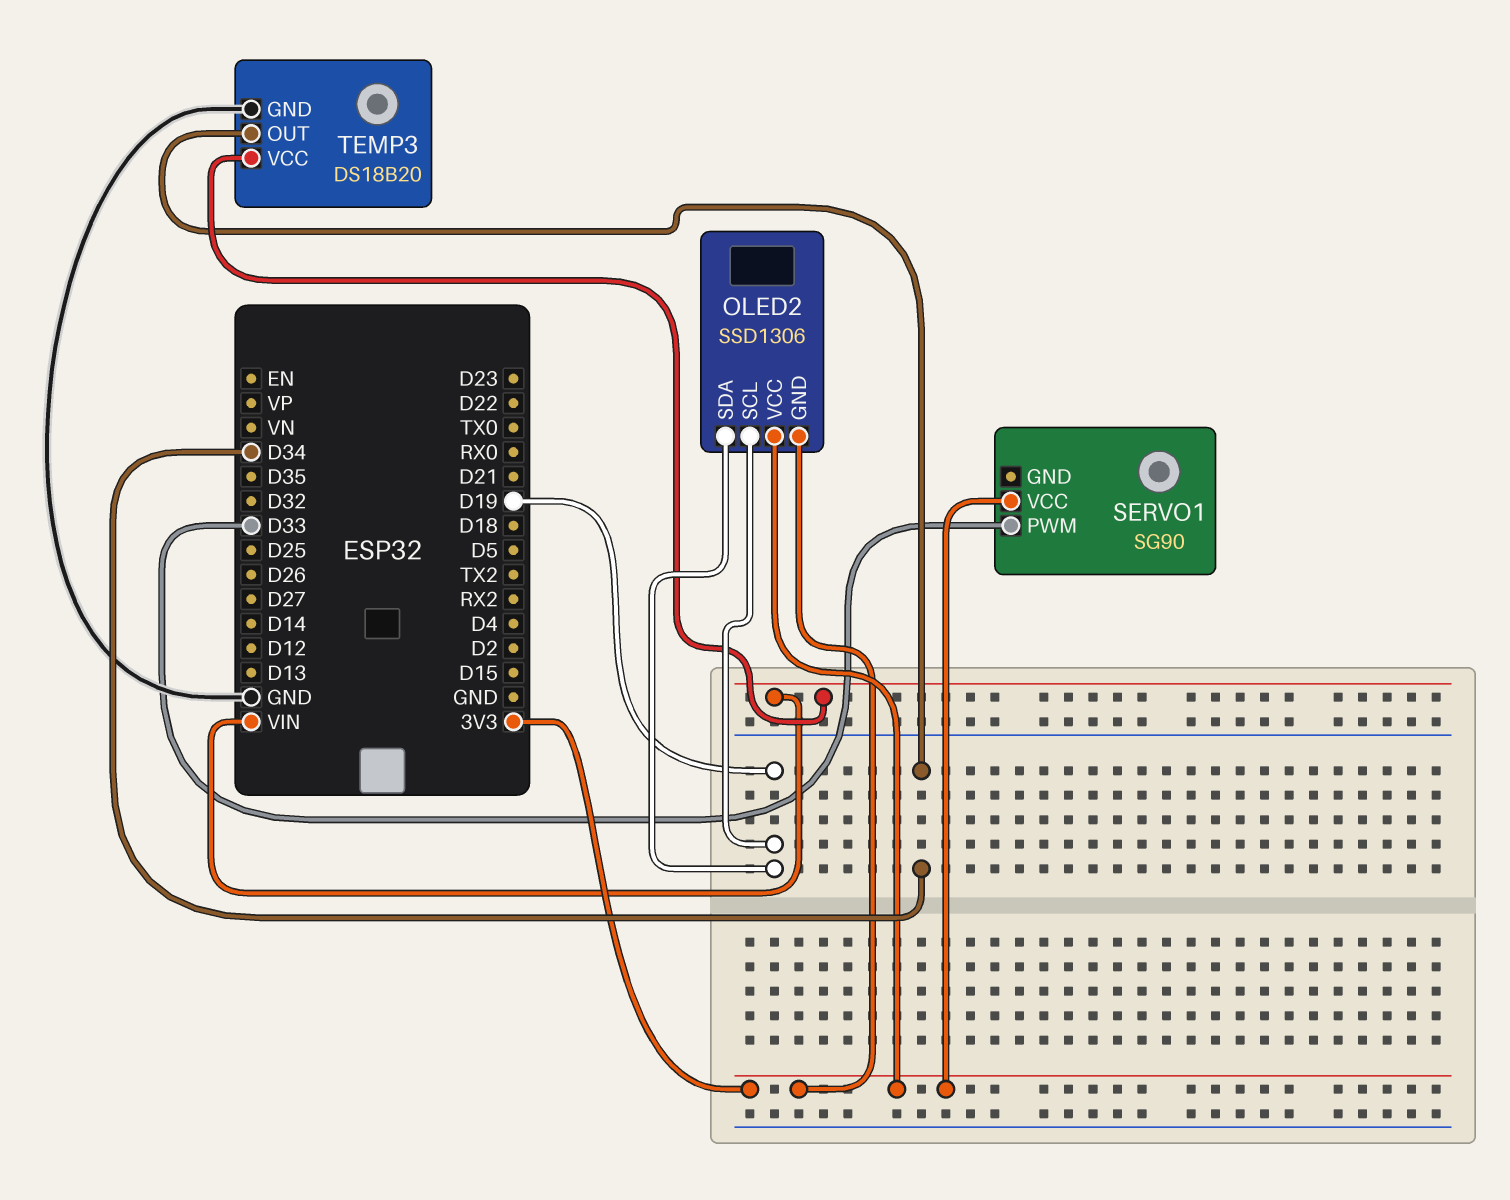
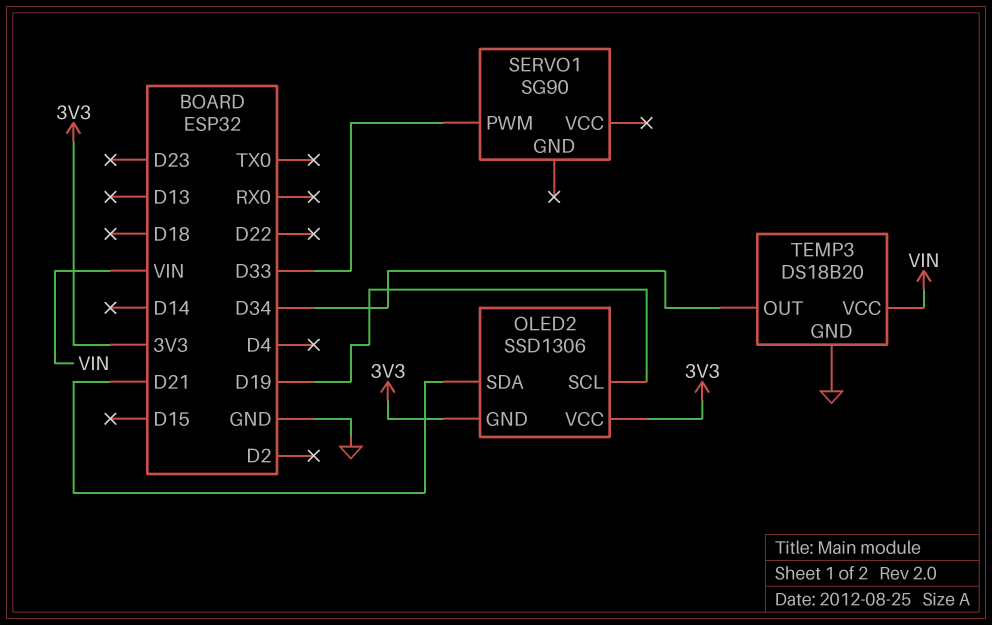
OLED2 pin SDA: D19 -> D21
SERVO1 pin VCC: 3V3 -> none

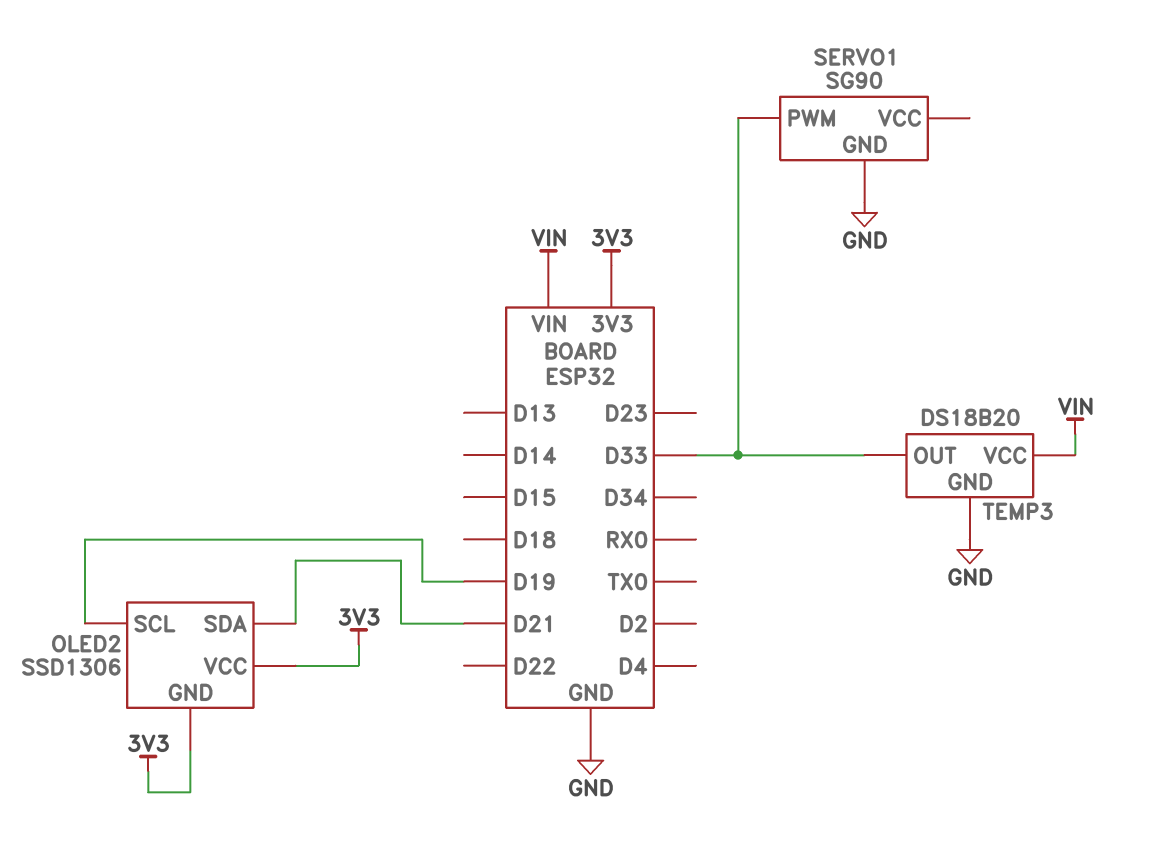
SERVO1 pin GND: none -> GND
TEMP3 pin OUT: D34 -> D33

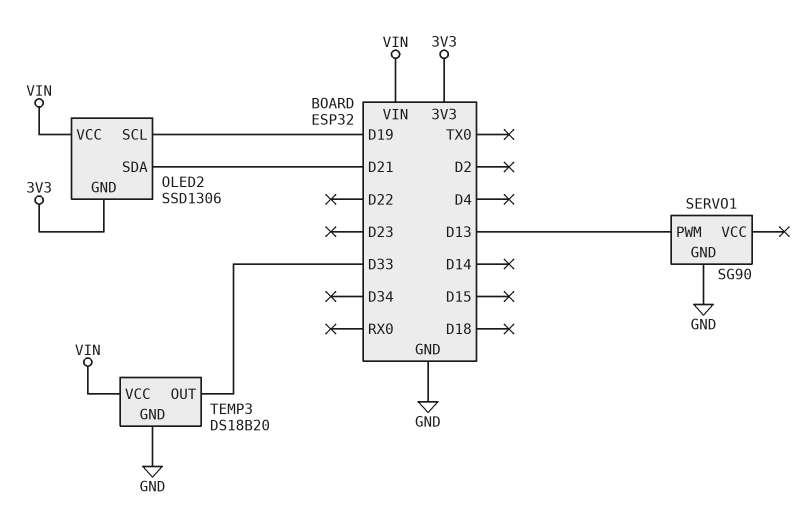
OLED2 pin VCC: 3V3 -> VIN
SERVO1 pin PWM: D33 -> D13

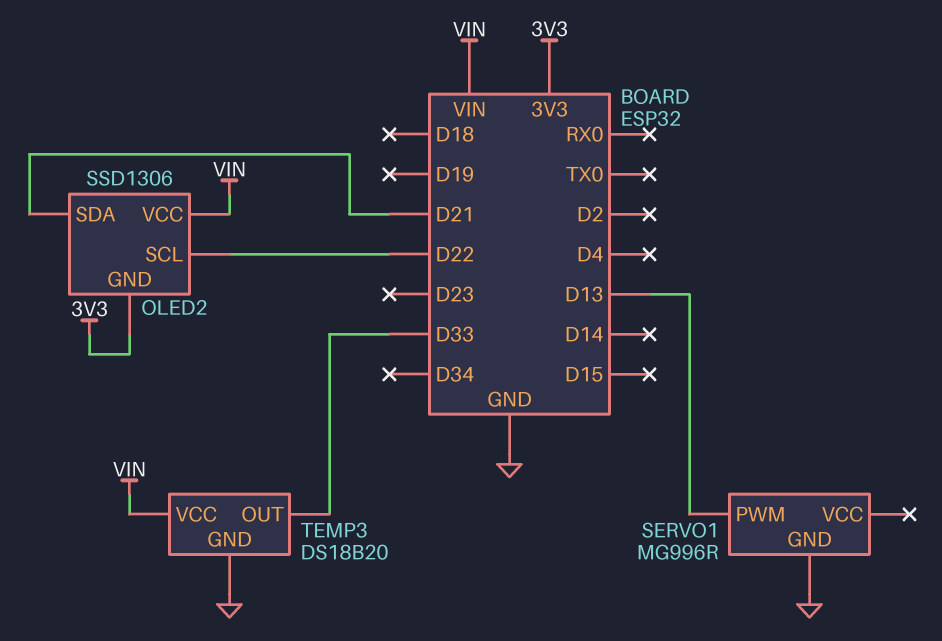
OLED2 pin SCL: D19 -> D22
SERVO1: SG90 -> MG996R

